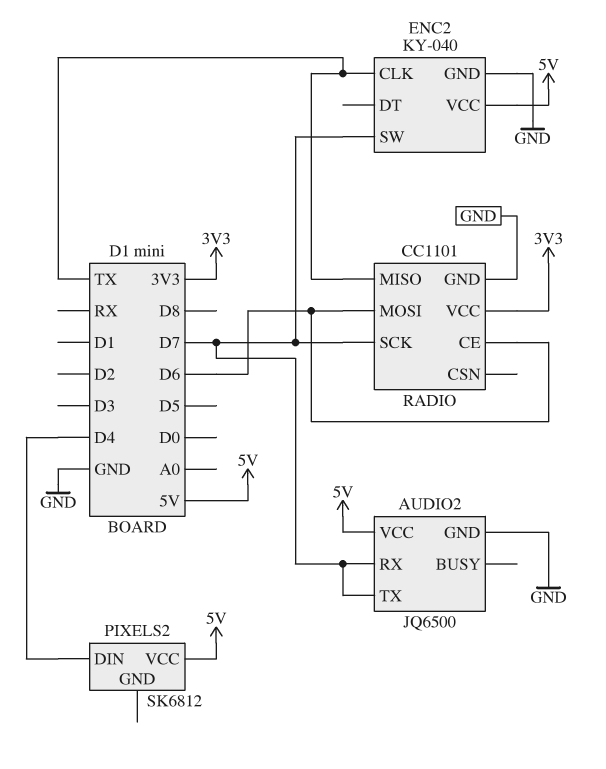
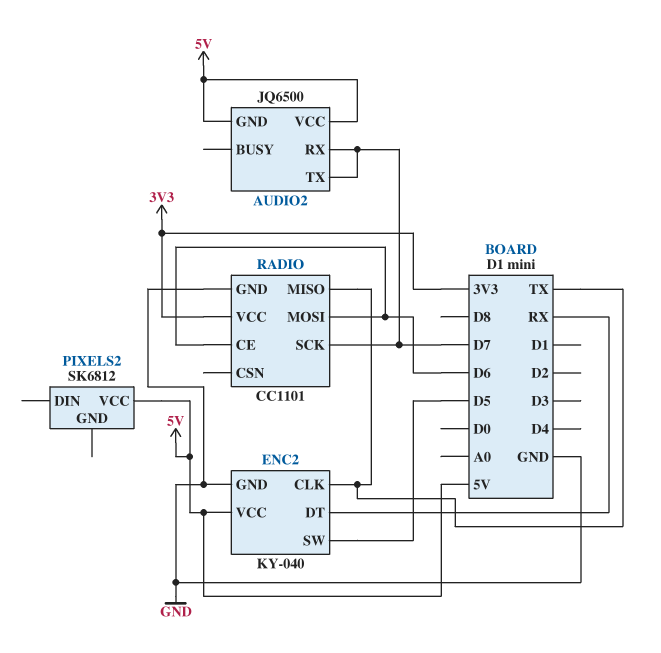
AUDIO2 pin GND: GND -> 5V
ENC2 pin DT: none -> RX
ENC2 pin SW: D7 -> D5
PIXELS2 pin DIN: D4 -> none

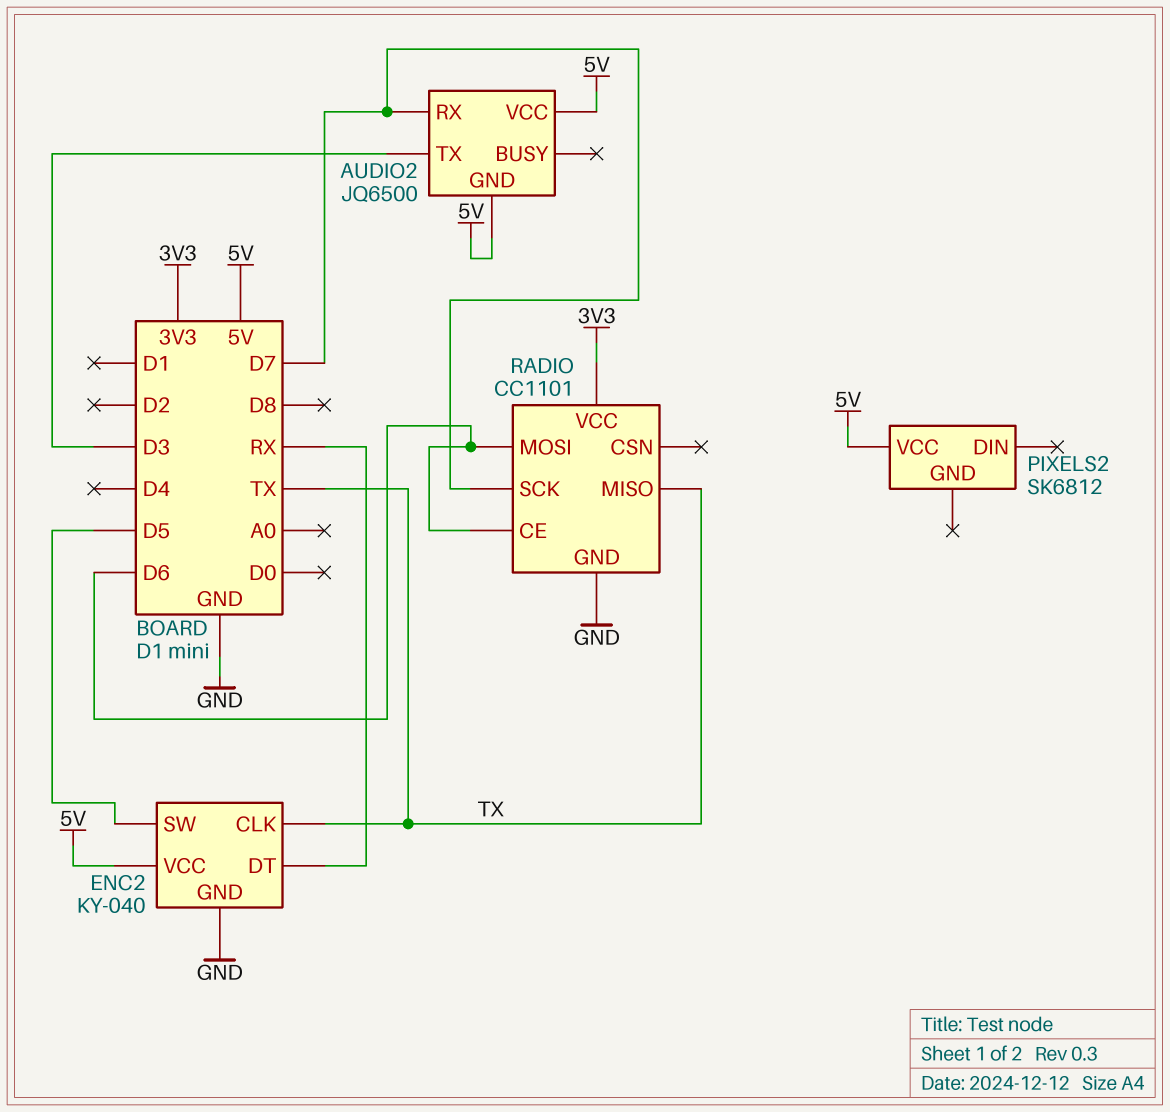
AUDIO2 pin TX: D7 -> D3

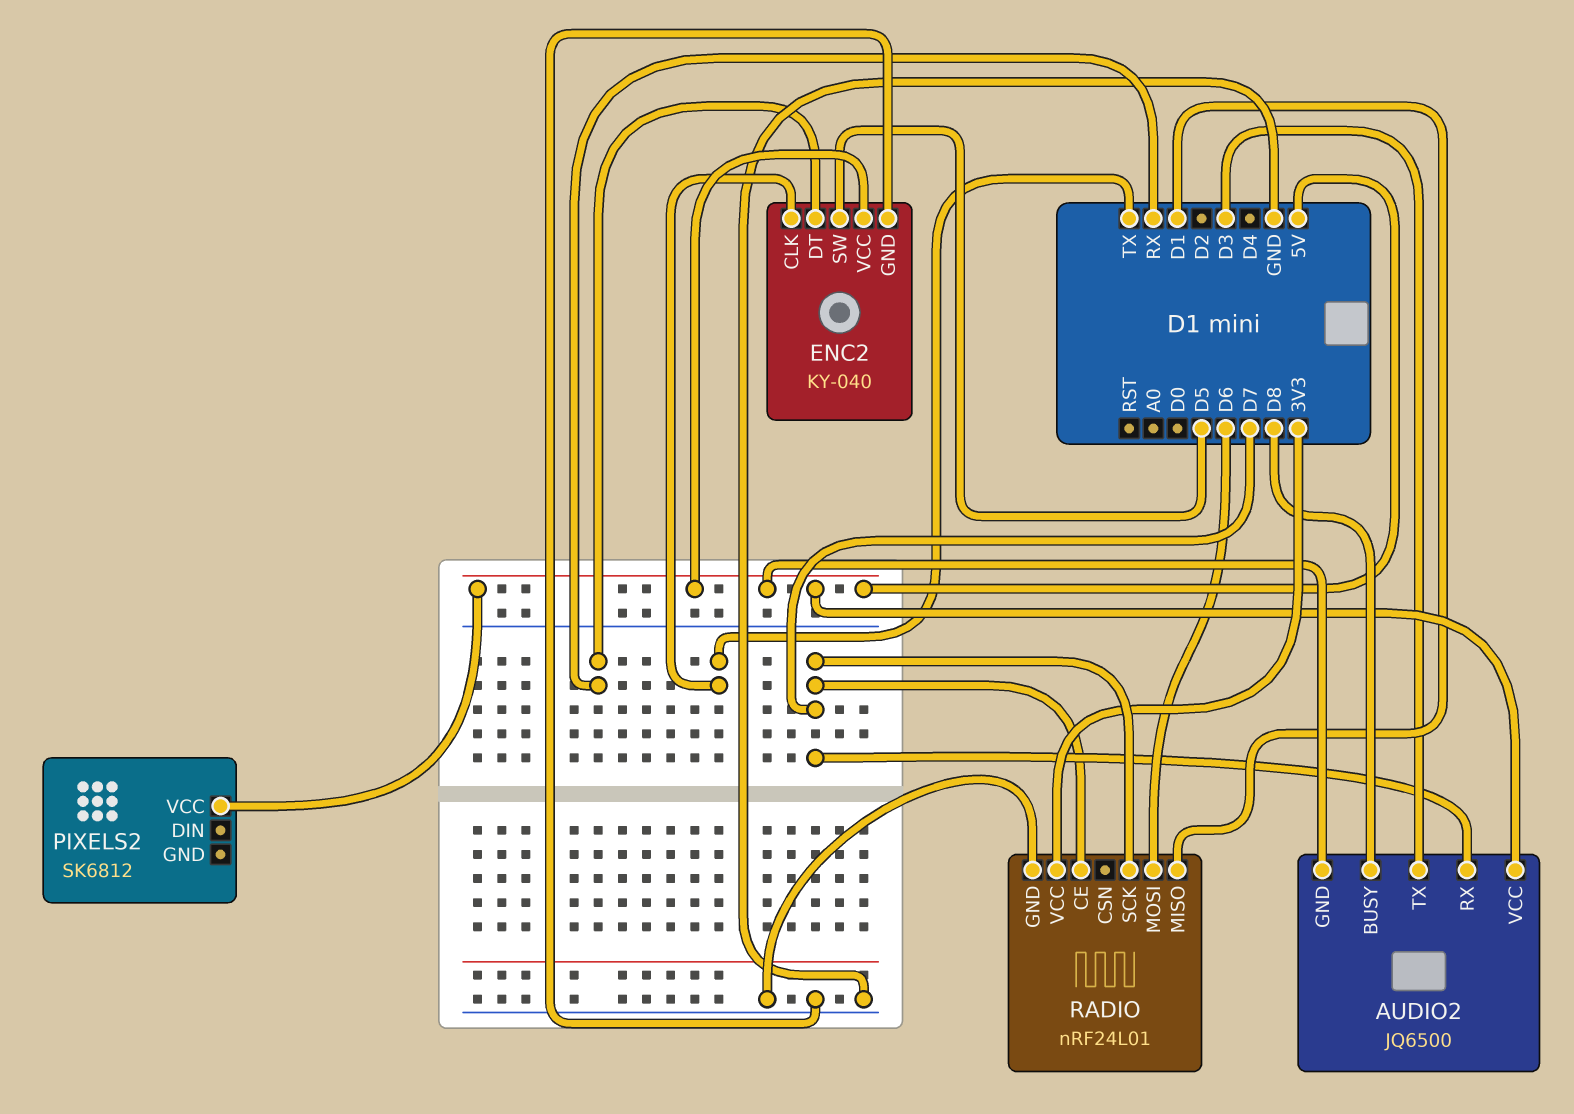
AUDIO2 pin BUSY: none -> D8
RADIO: CC1101 -> nRF24L01
RADIO pin CE: D6 -> D7
RADIO pin MISO: TX -> D1

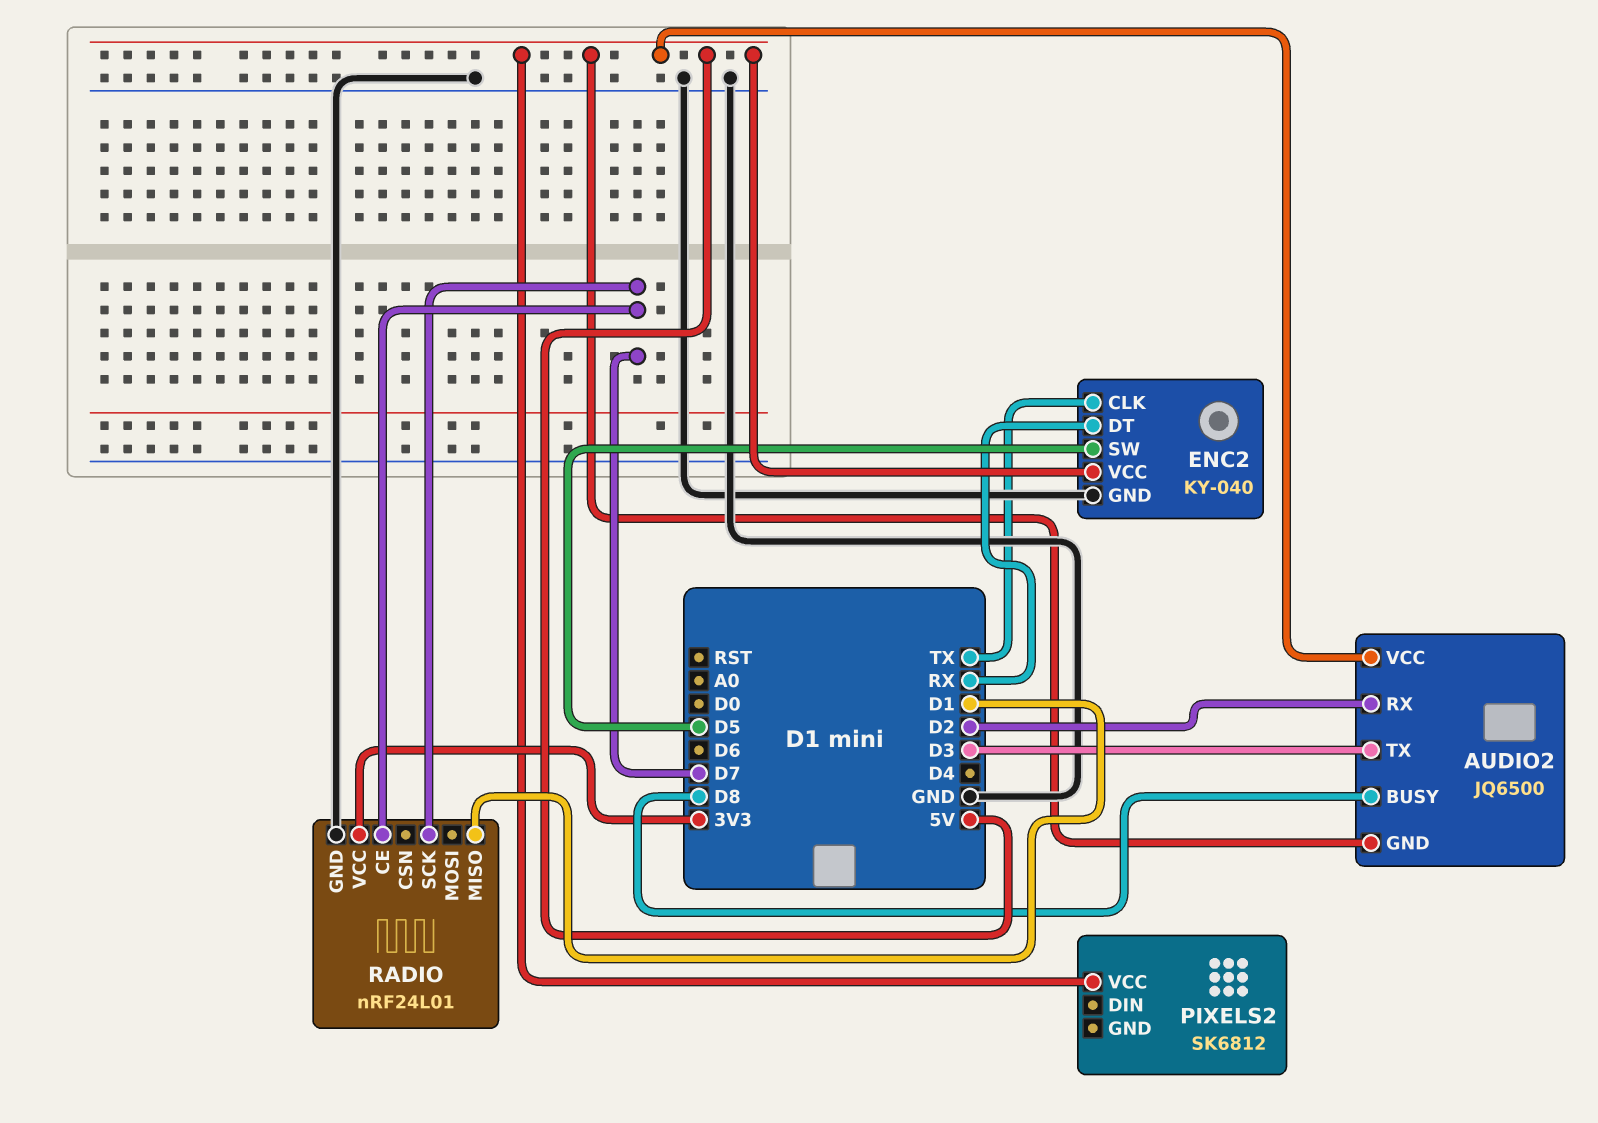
AUDIO2 pin RX: D7 -> D2
RADIO pin MOSI: D6 -> none

